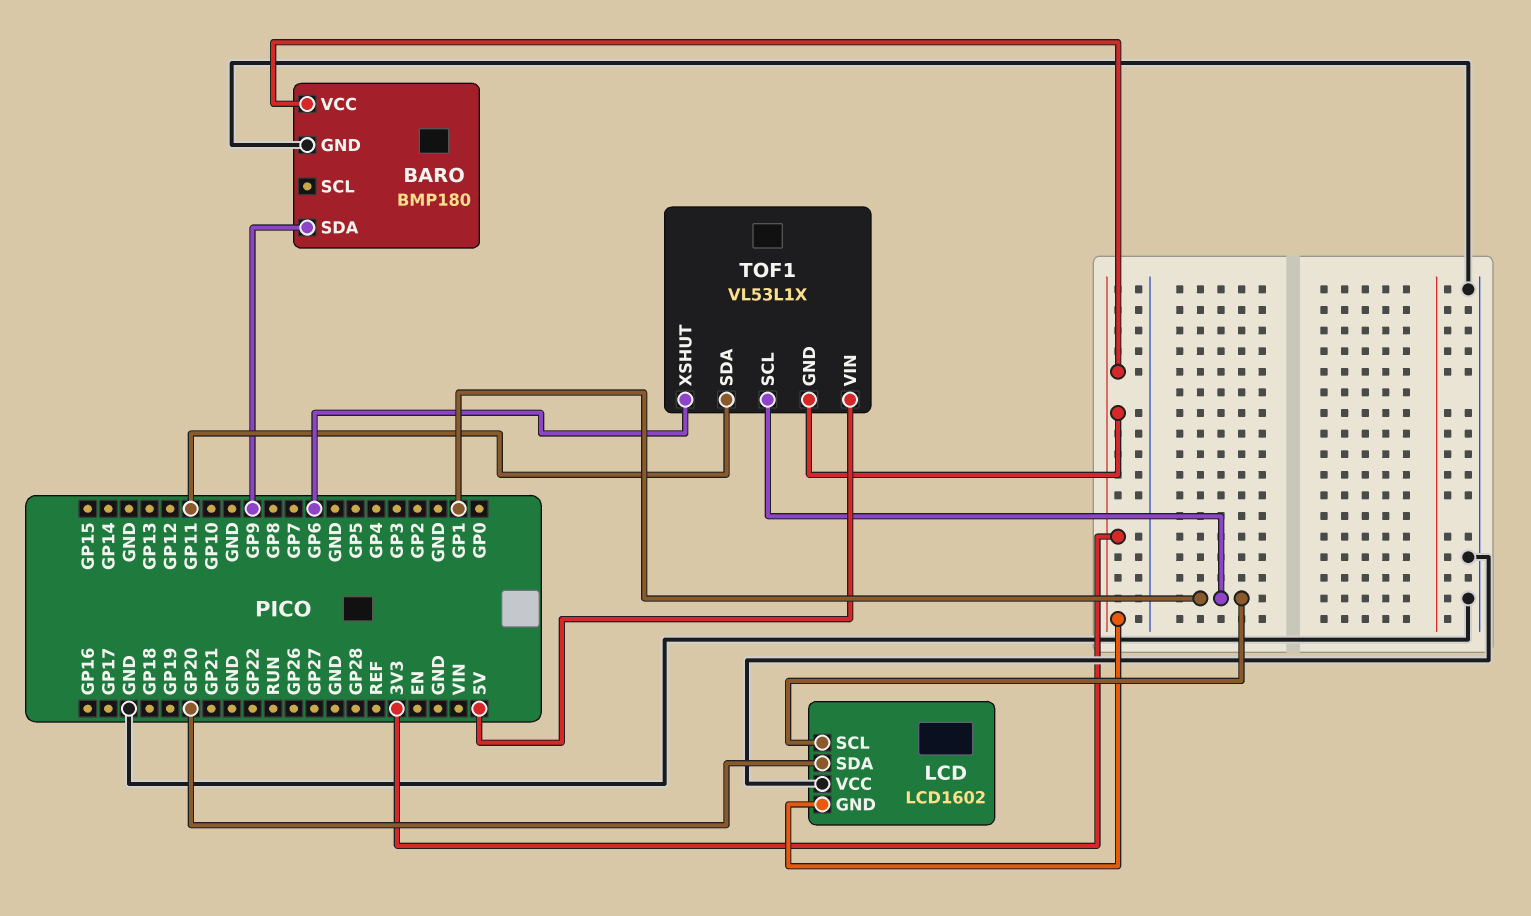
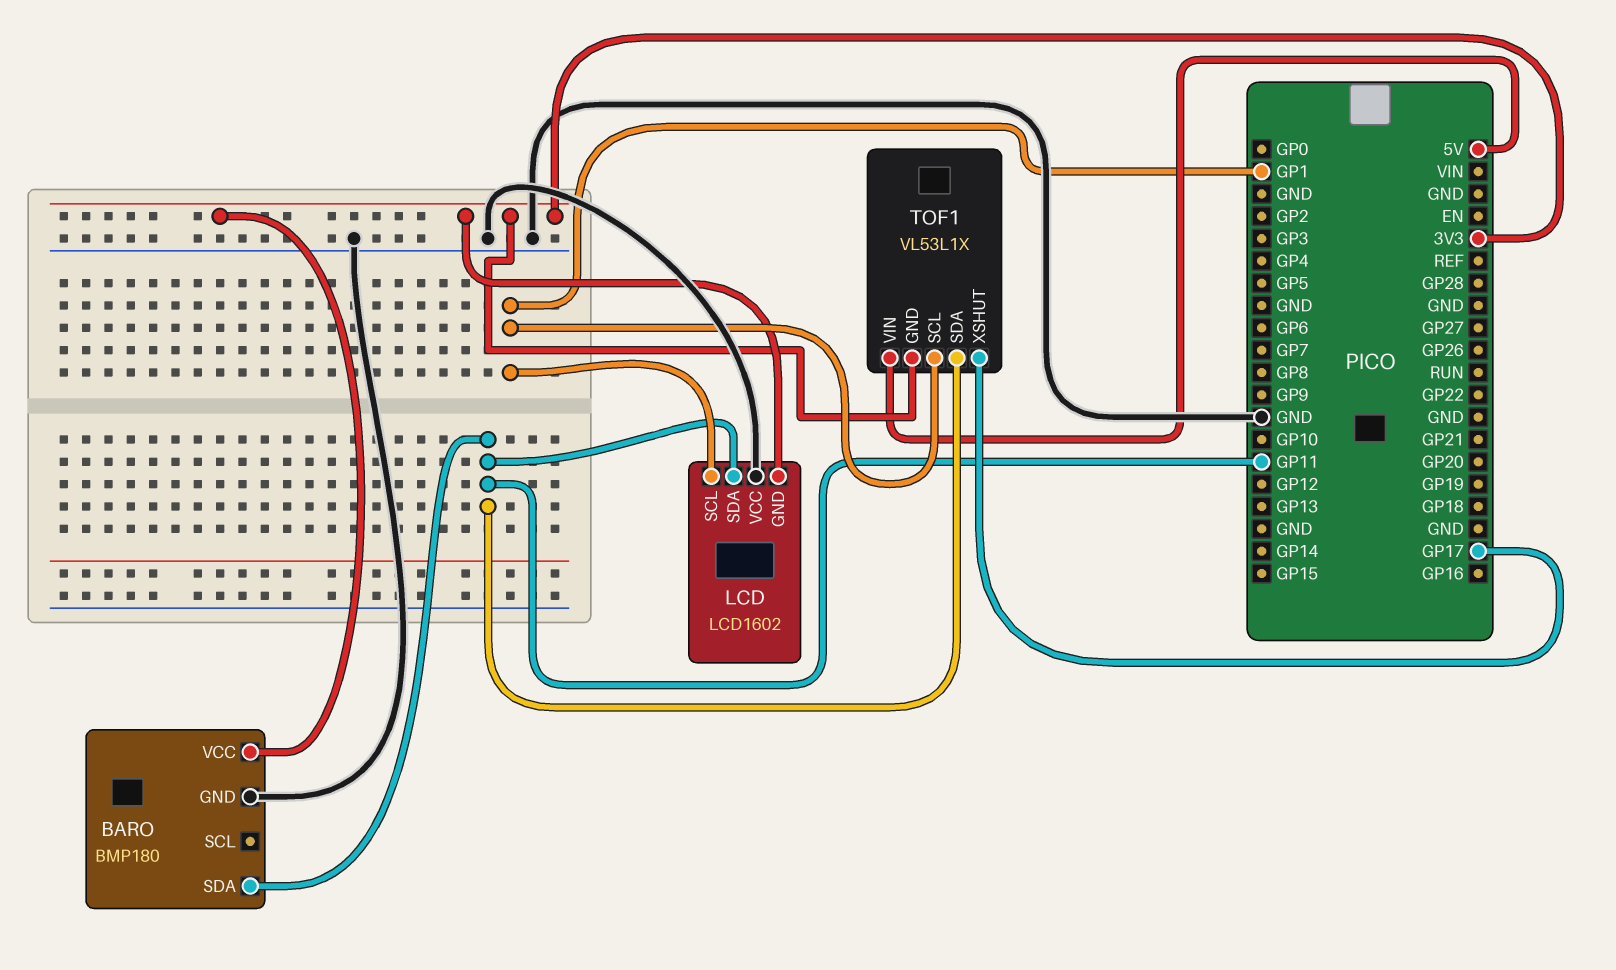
BARO pin SDA: GP9 -> GP11
LCD pin SDA: GP20 -> GP11
TOF1 pin XSHUT: GP6 -> GP17

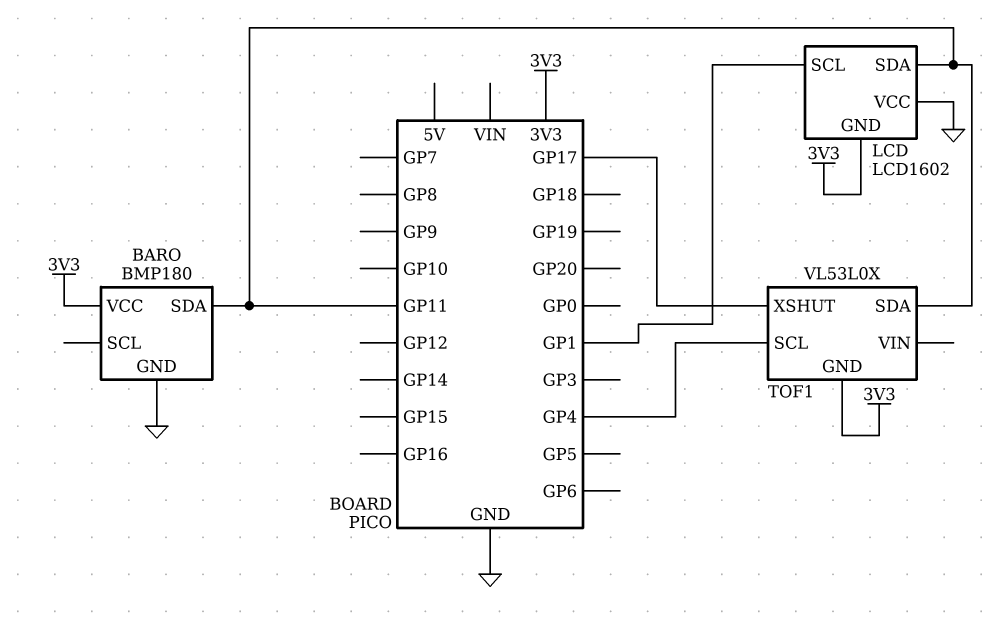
TOF1: VL53L1X -> VL53L0X
TOF1 pin SCL: GP1 -> GP4
TOF1 pin VIN: 5V -> none

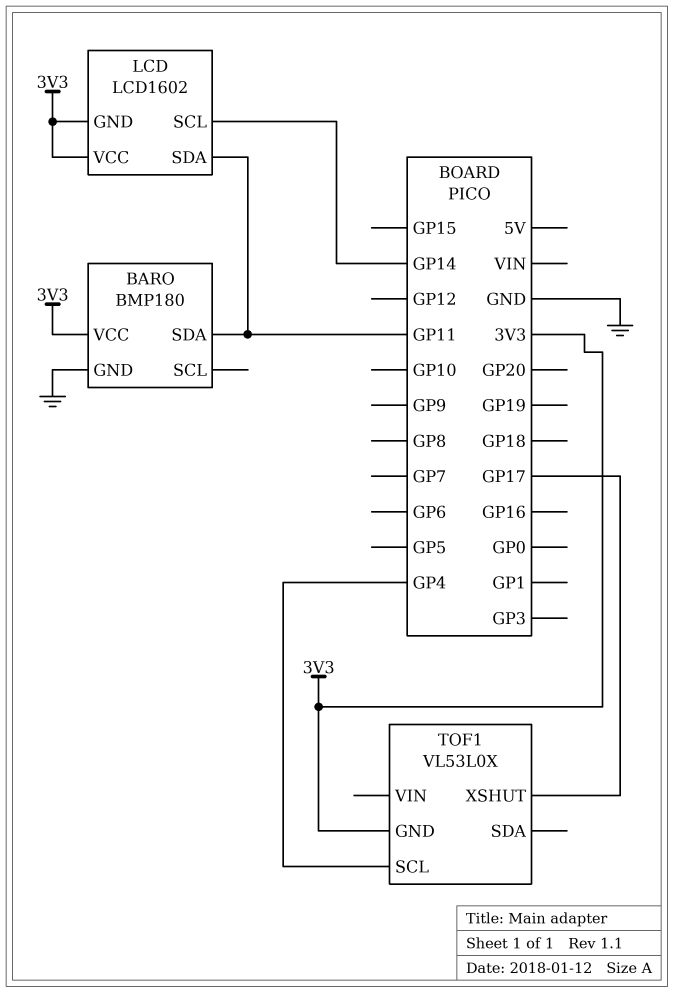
LCD pin SCL: GP1 -> GP14
LCD pin VCC: GND -> 3V3
TOF1 pin SDA: GP11 -> none

